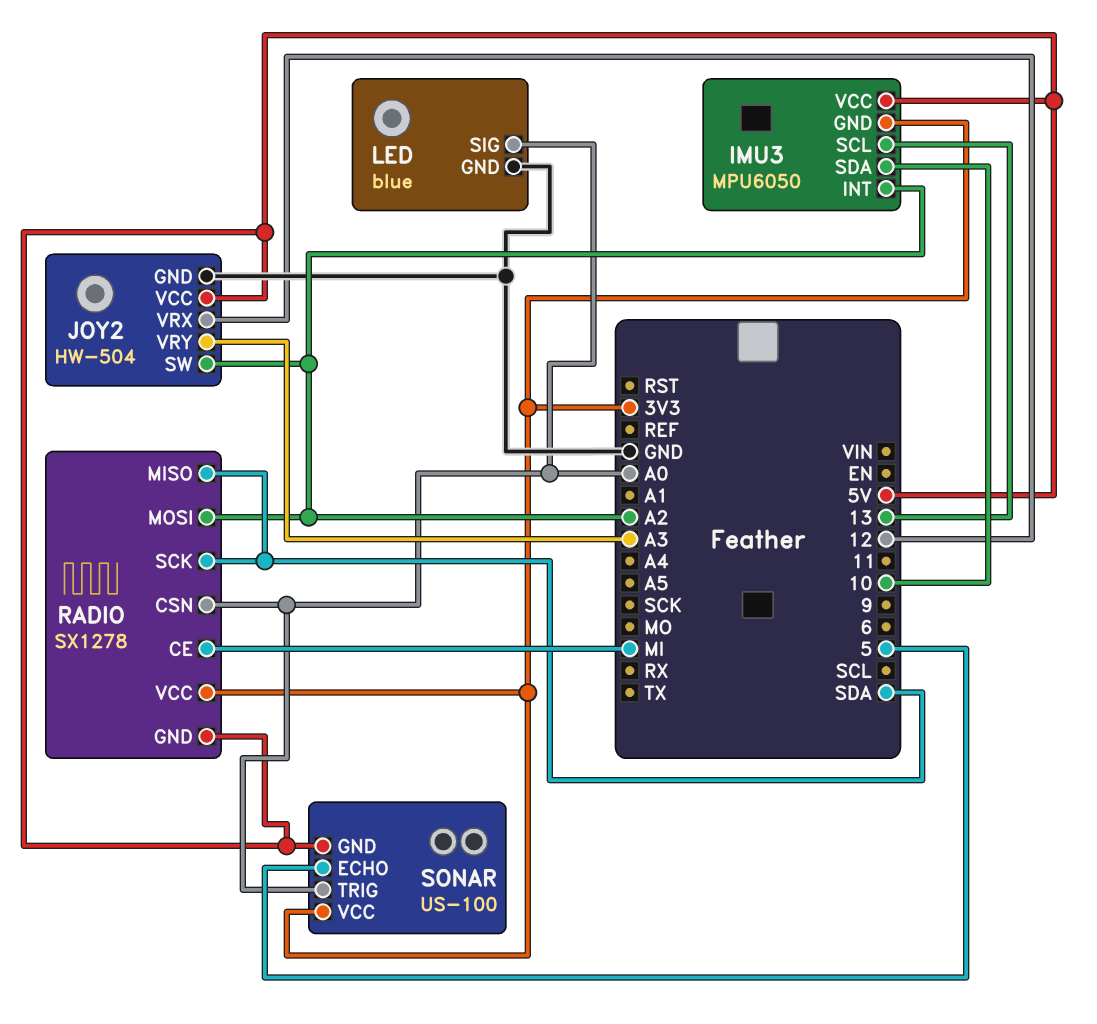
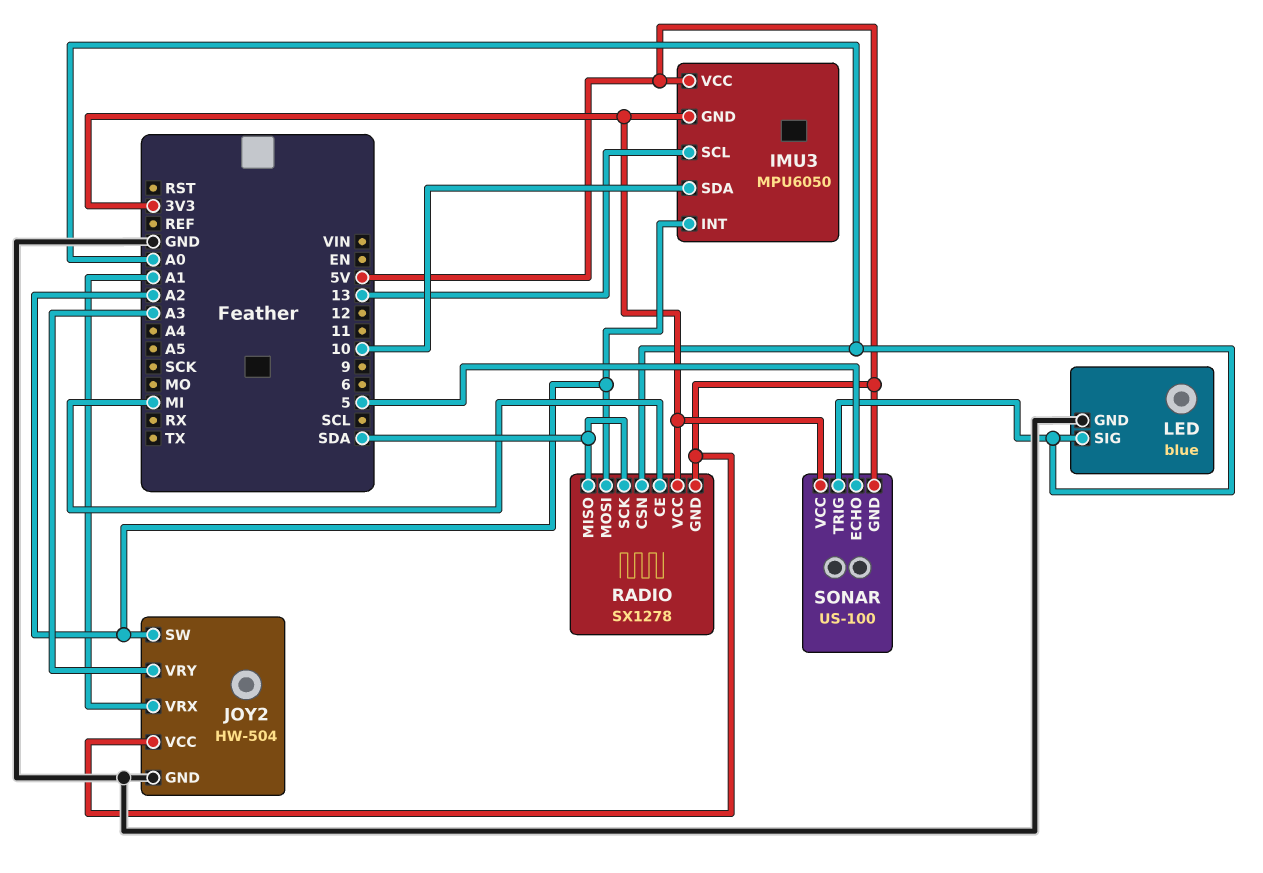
JOY2 pin VRX: 12 -> A1

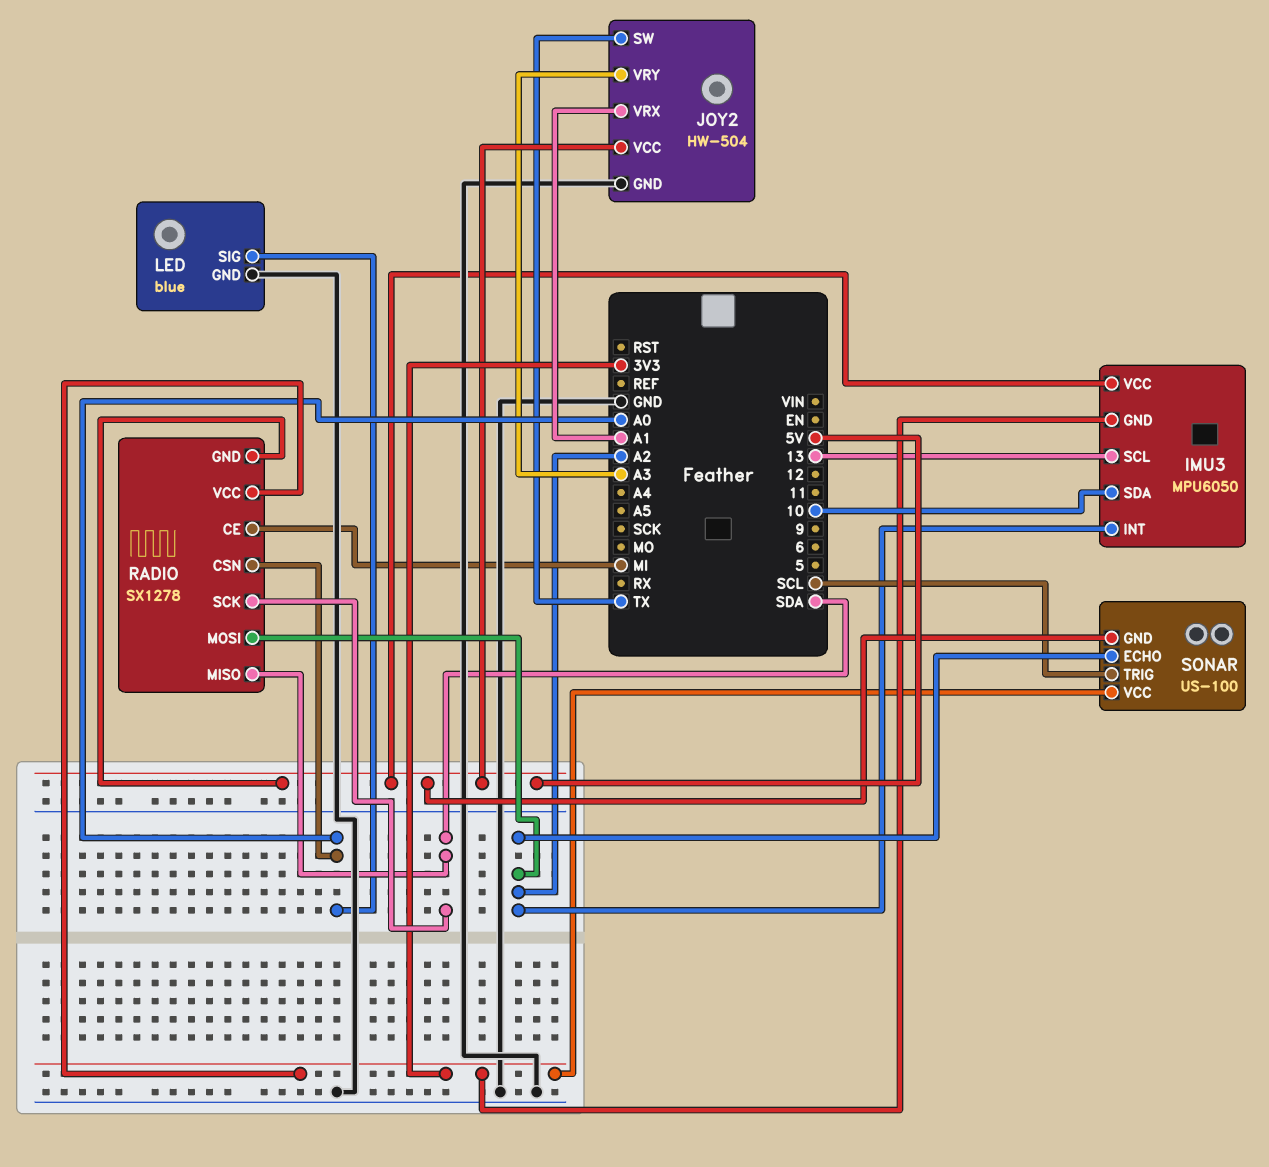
JOY2 pin SW: A2 -> TX
SONAR pin ECHO: 5 -> A2
SONAR pin TRIG: A0 -> SCL

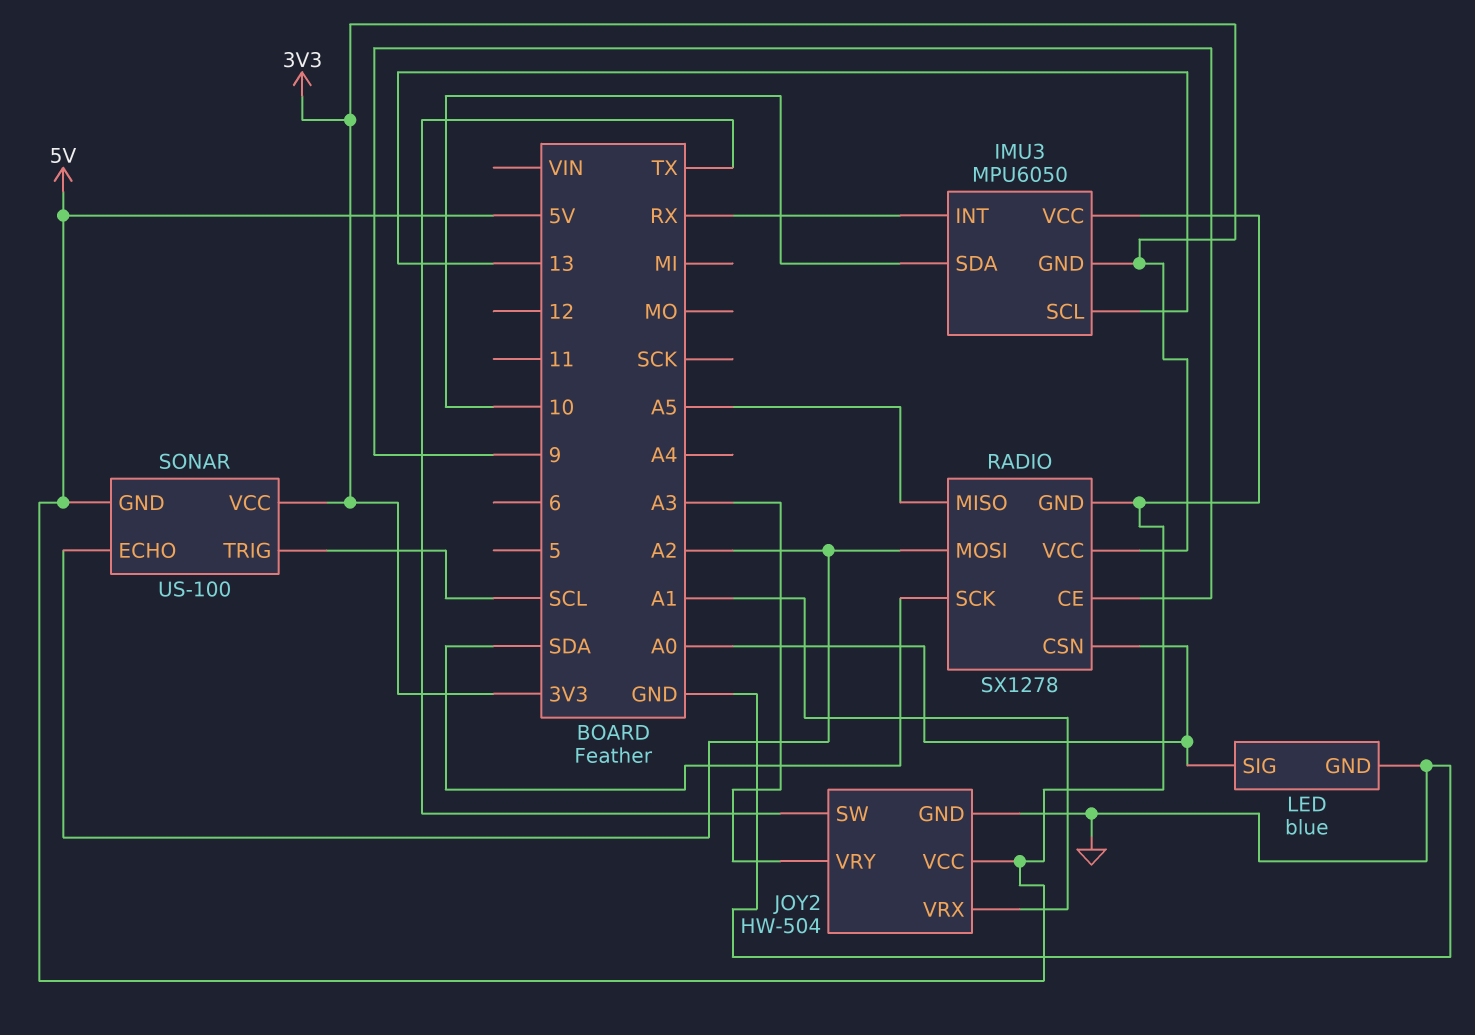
IMU3 pin INT: A2 -> RX
RADIO pin CE: MI -> 9
RADIO pin MISO: SDA -> A5

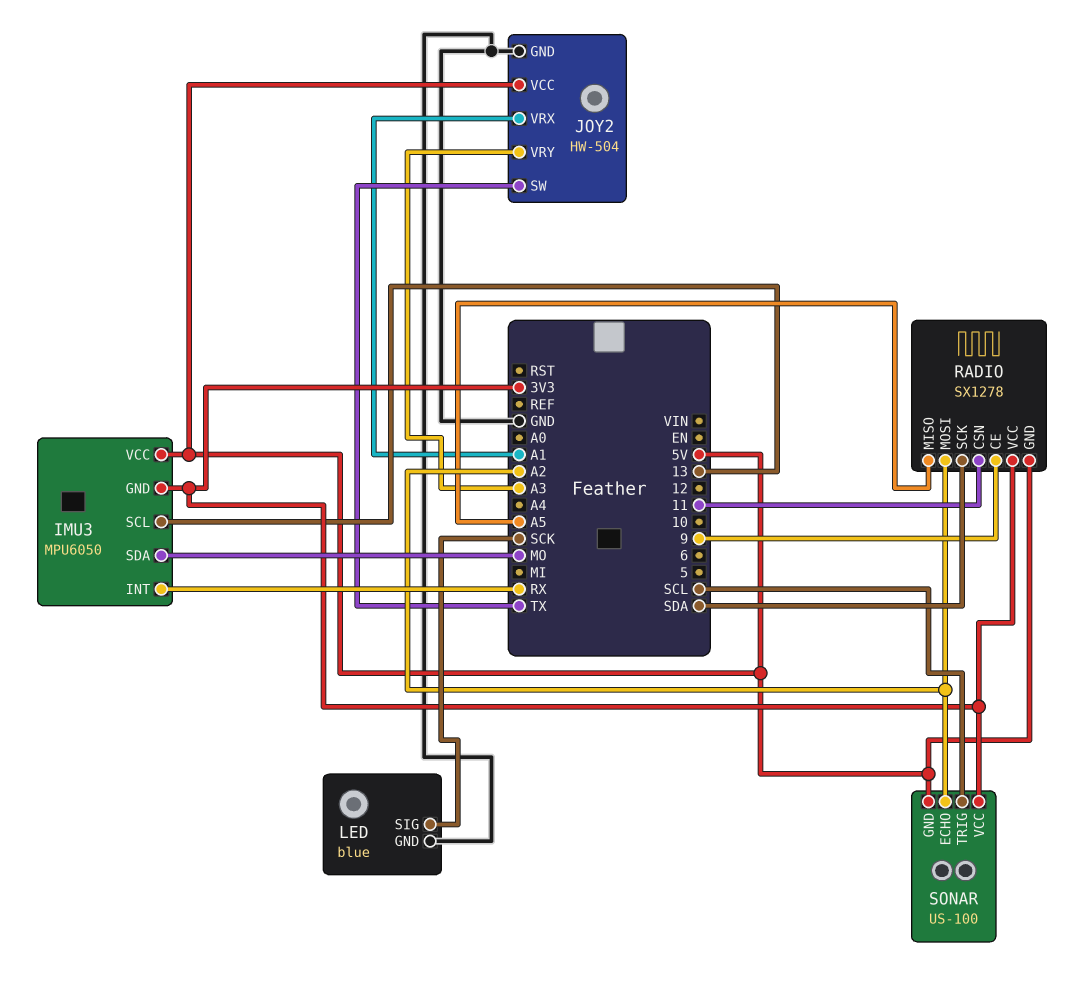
IMU3 pin SDA: 10 -> MO
LED pin SIG: A0 -> SCK
RADIO pin CSN: A0 -> 11

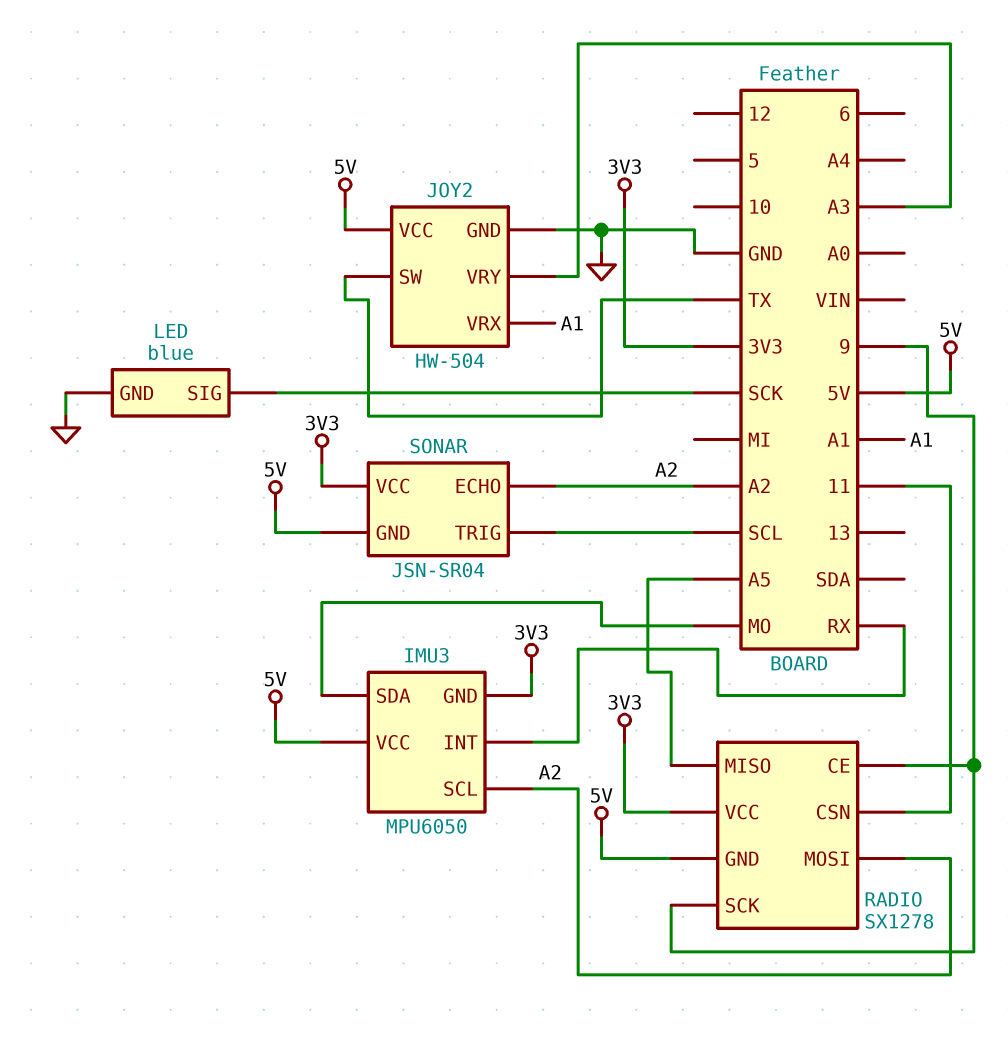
IMU3 pin SCL: 13 -> A2
RADIO pin SCK: SDA -> 9
SONAR: US-100 -> JSN-SR04

